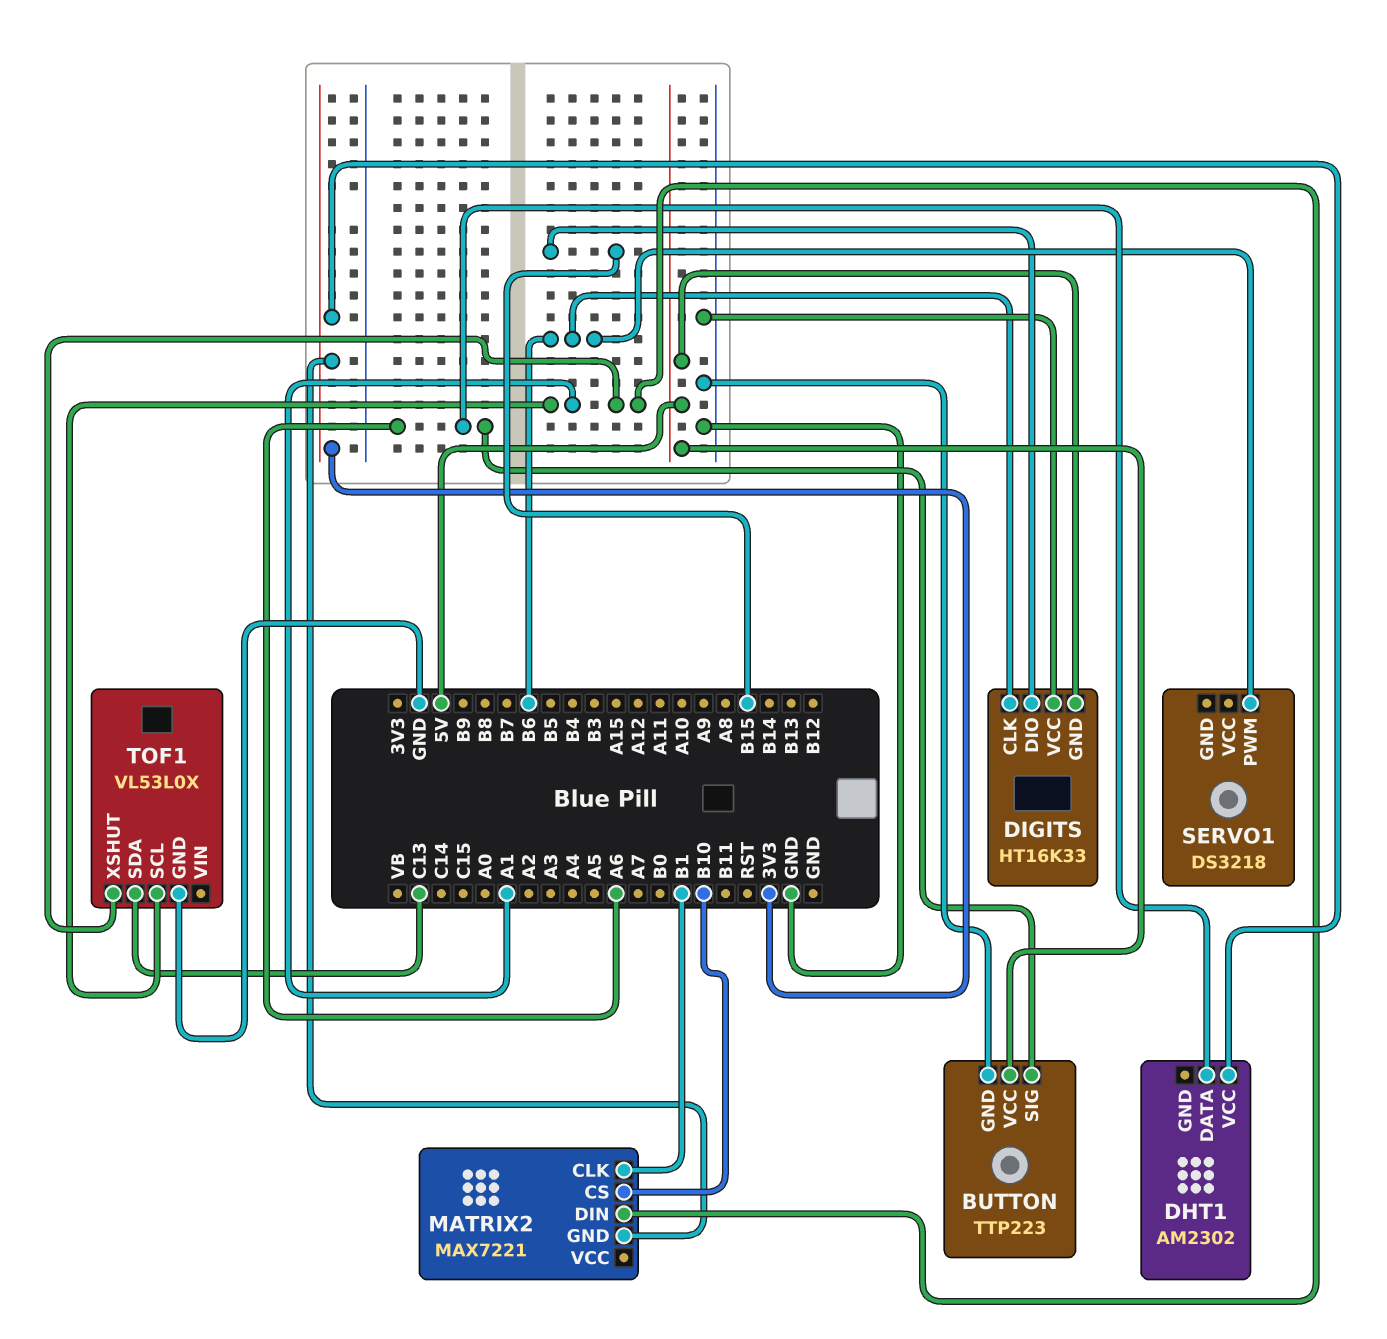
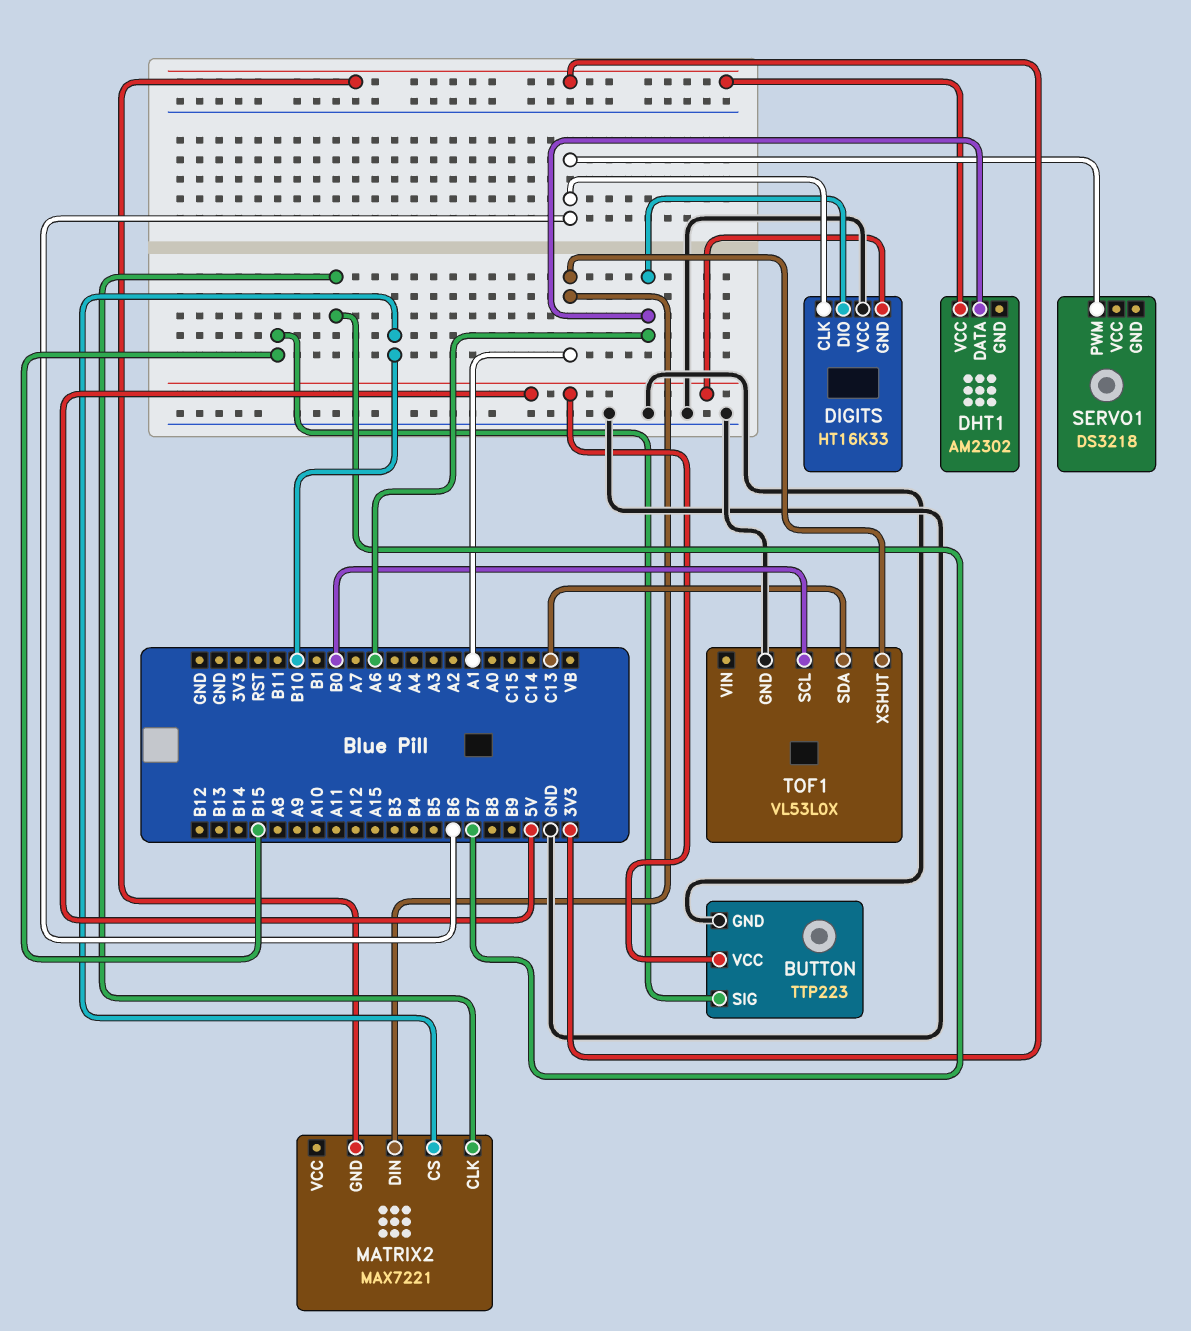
BUTTON pin SIG: A6 -> B15
DIGITS pin DIO: B15 -> A6
MATRIX2 pin CLK: B1 -> B7
TOF1 pin SCL: A1 -> B0

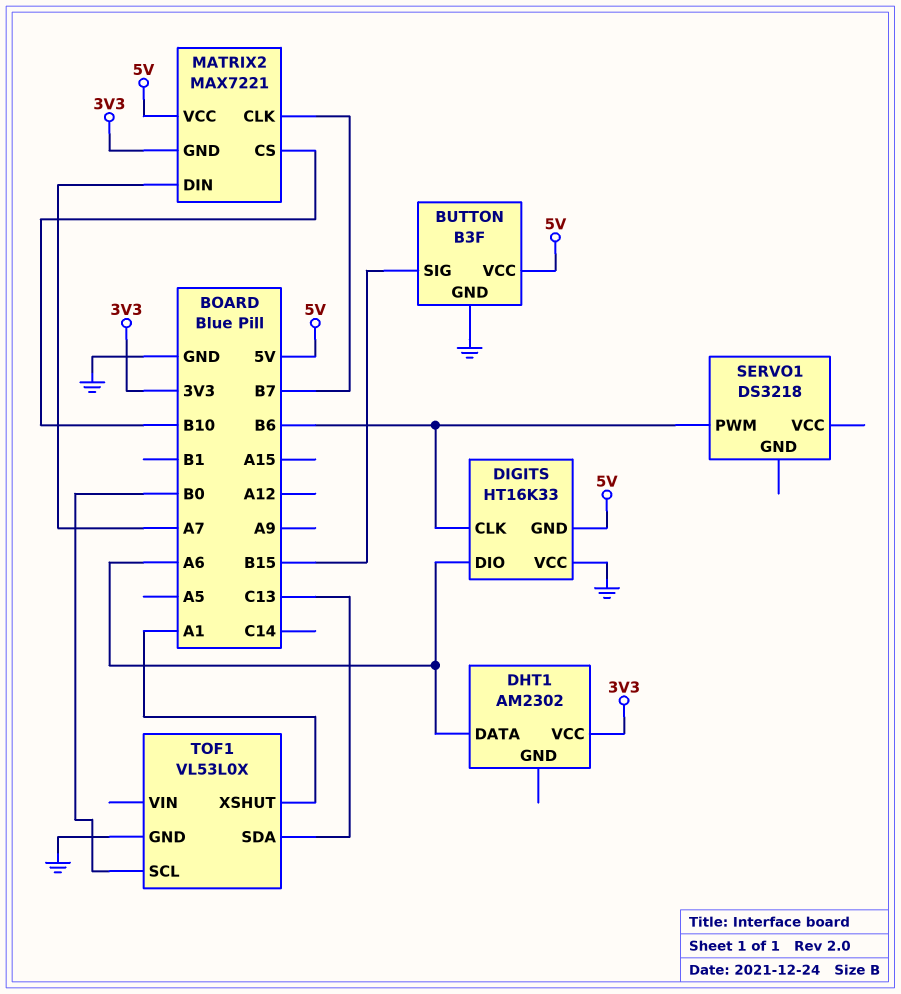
BUTTON: TTP223 -> B3F
MATRIX2 pin DIN: A1 -> A7
MATRIX2 pin VCC: none -> 5V

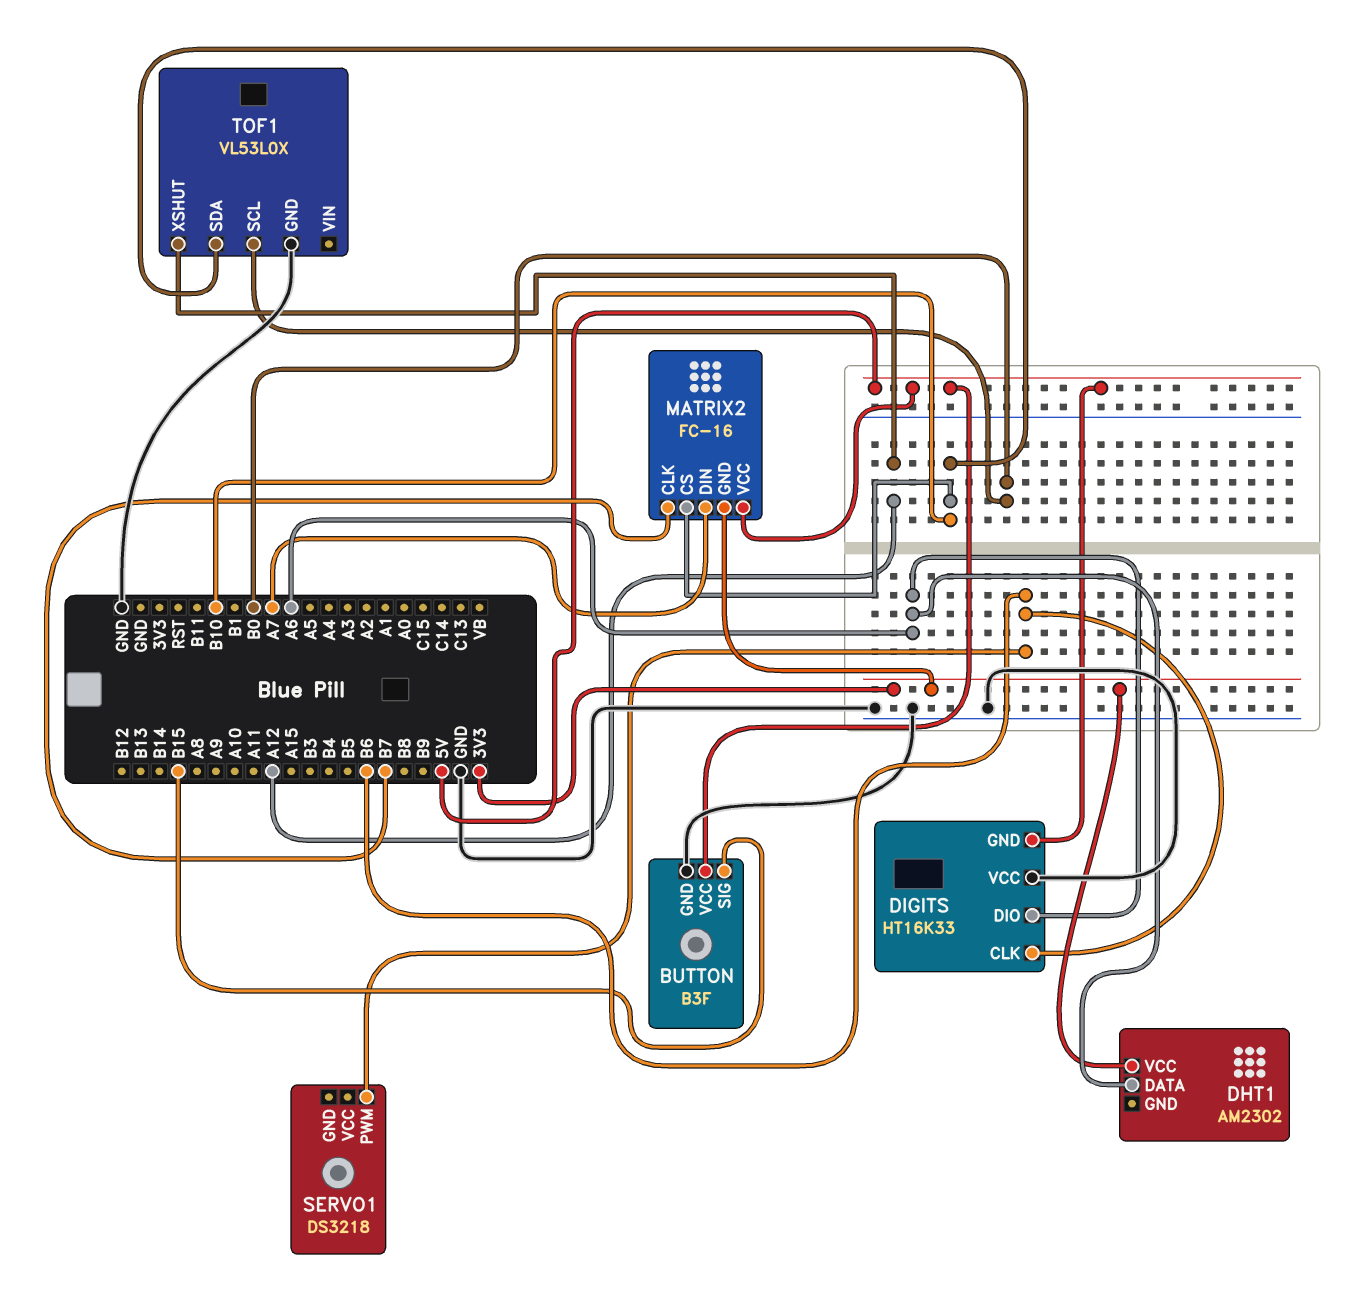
MATRIX2: MAX7221 -> FC-16
TOF1 pin SDA: C13 -> B10
TOF1 pin XSHUT: A1 -> A12

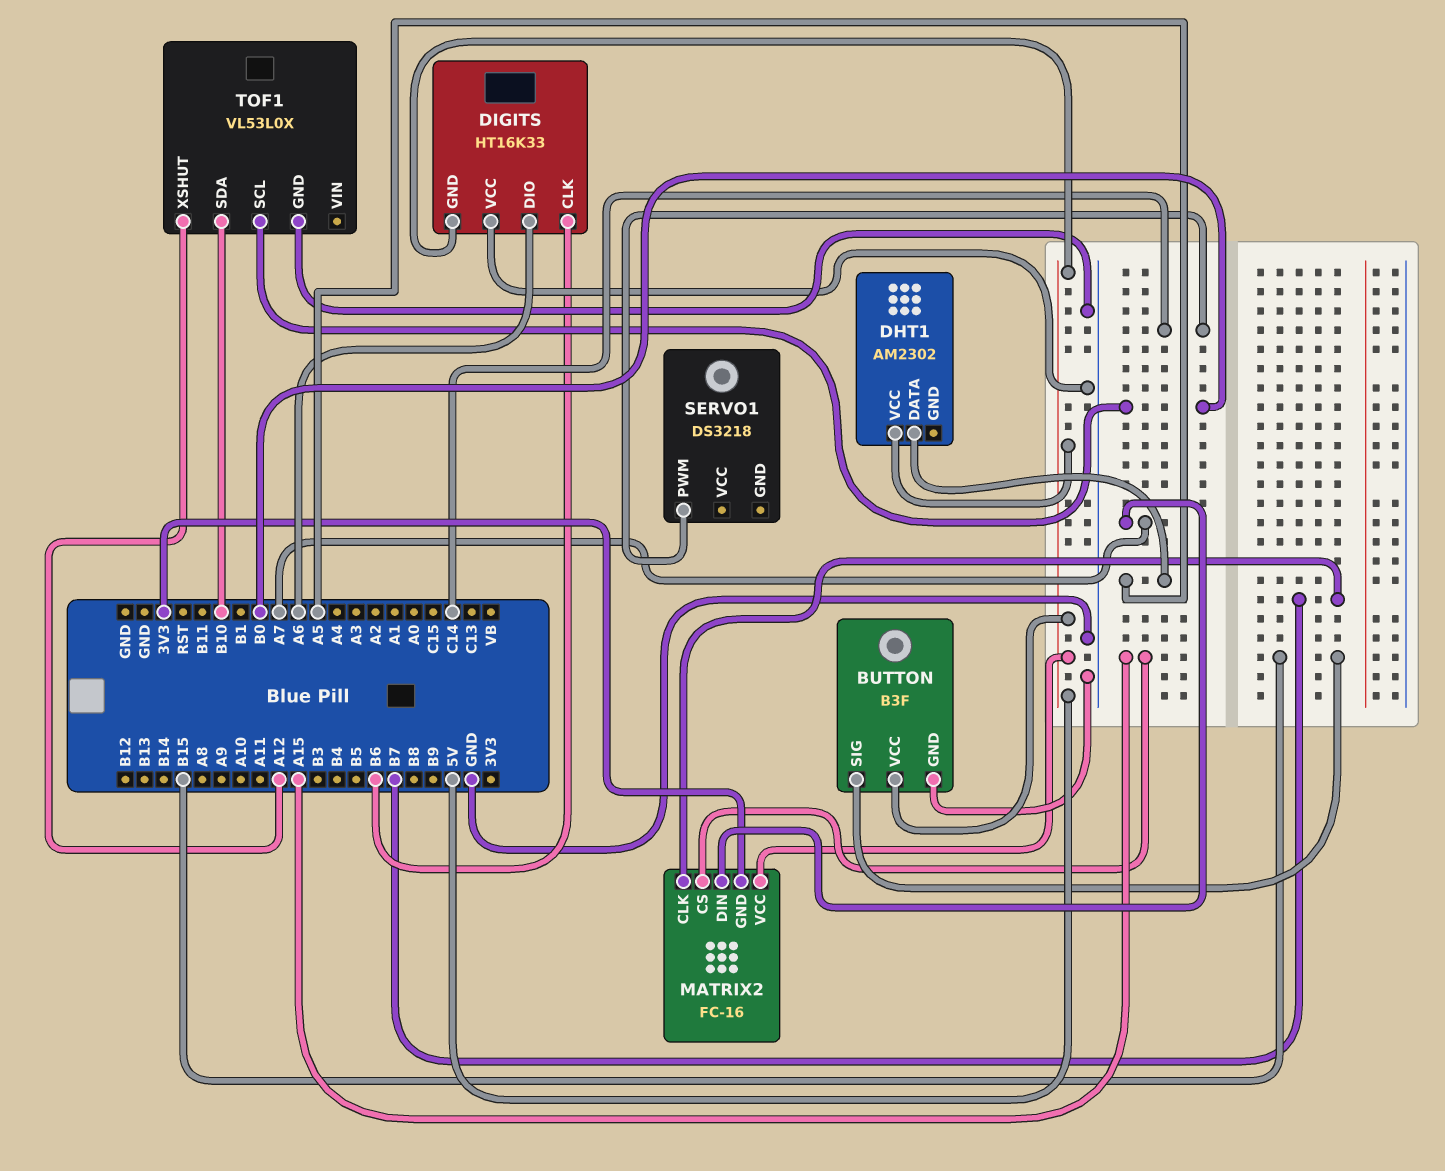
DHT1 pin DATA: A6 -> A5
DHT1 pin VCC: 3V3 -> 5V
MATRIX2 pin CS: B10 -> A15
SERVO1 pin PWM: B6 -> C14

